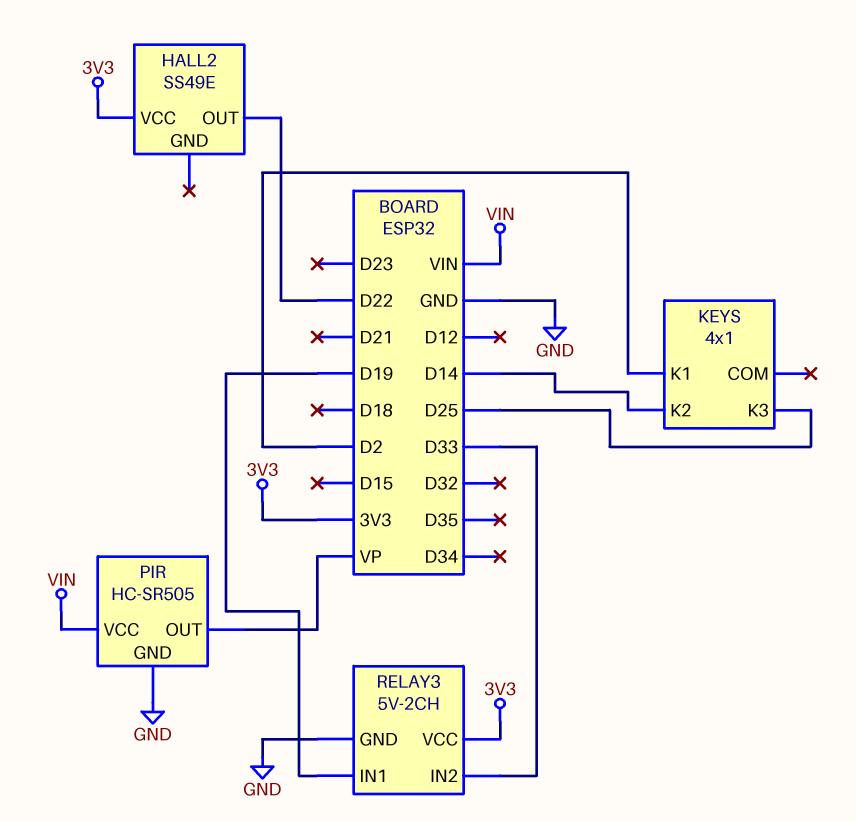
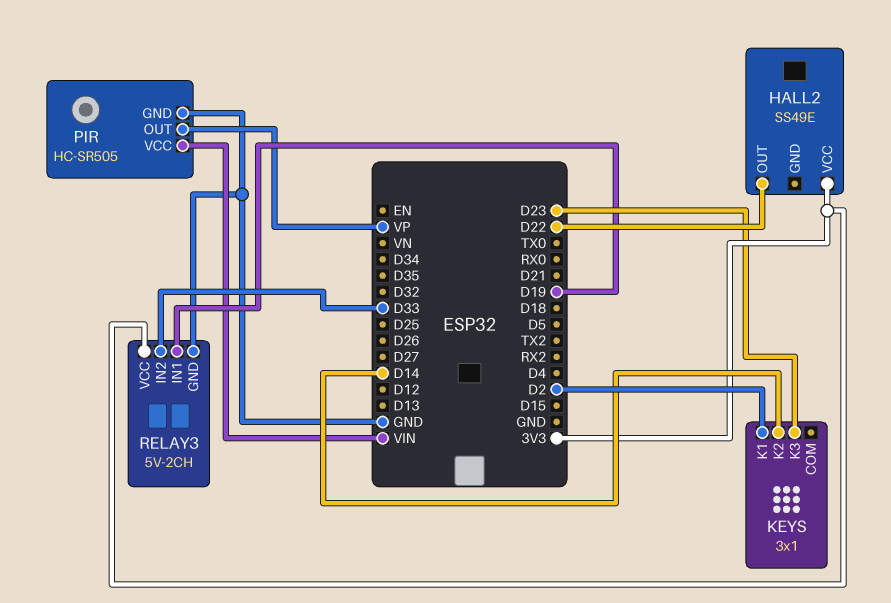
KEYS: 4x1 -> 3x1
KEYS pin K3: D25 -> D23

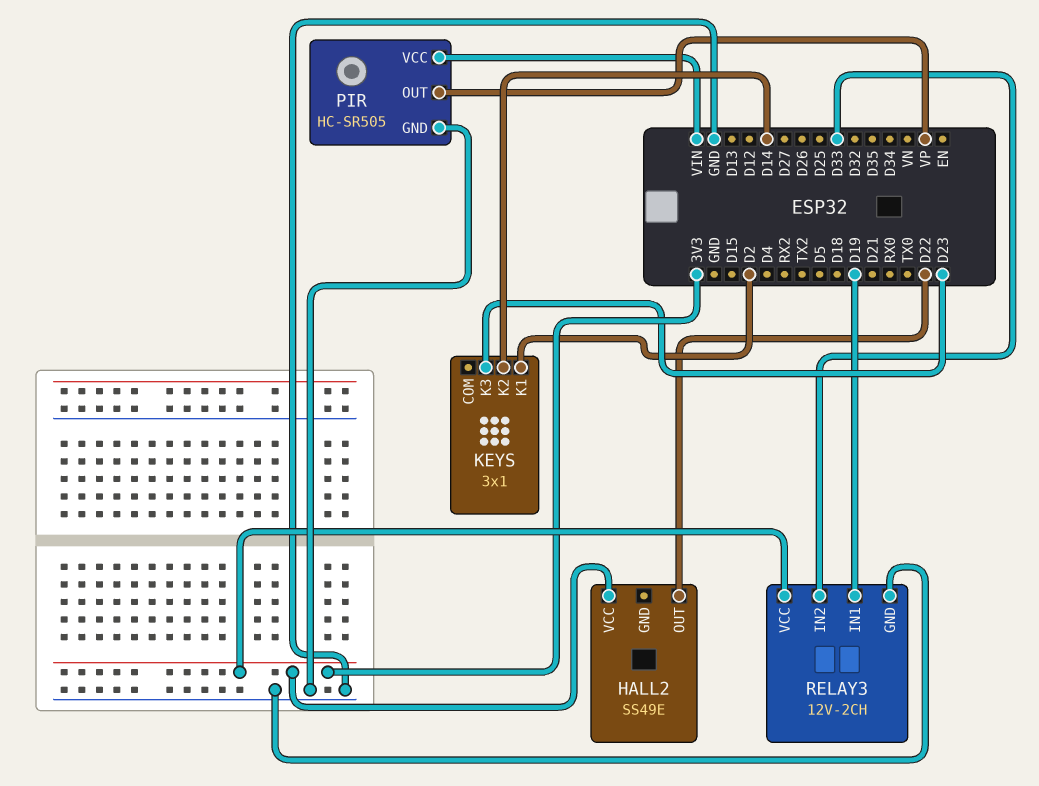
RELAY3: 5V-2CH -> 12V-2CH

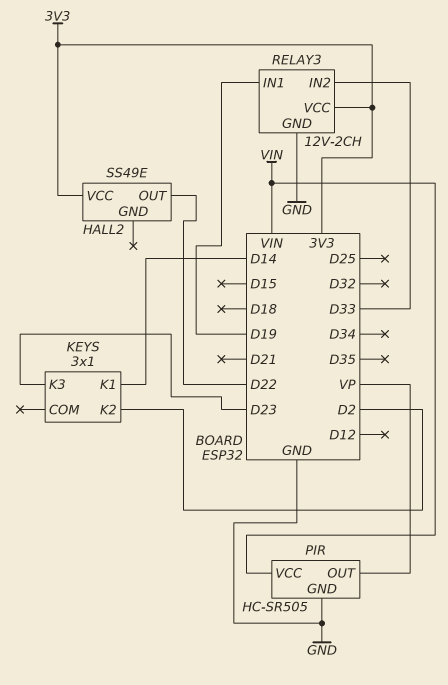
KEYS pin K1: D2 -> D14
KEYS pin K2: D14 -> D2

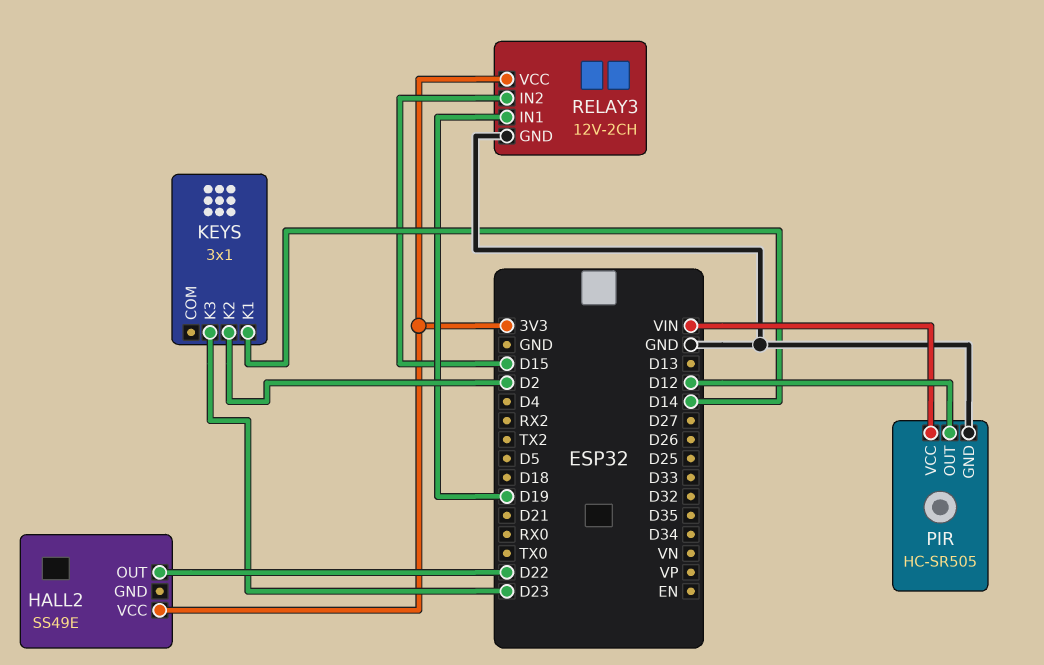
PIR pin OUT: VP -> D12
RELAY3 pin IN2: D33 -> D15

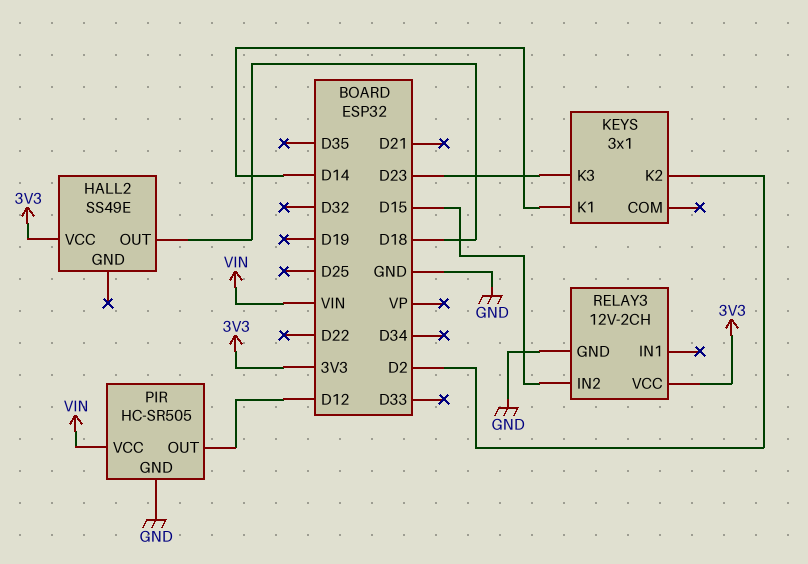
HALL2 pin OUT: D22 -> D18
RELAY3 pin IN1: D19 -> none

